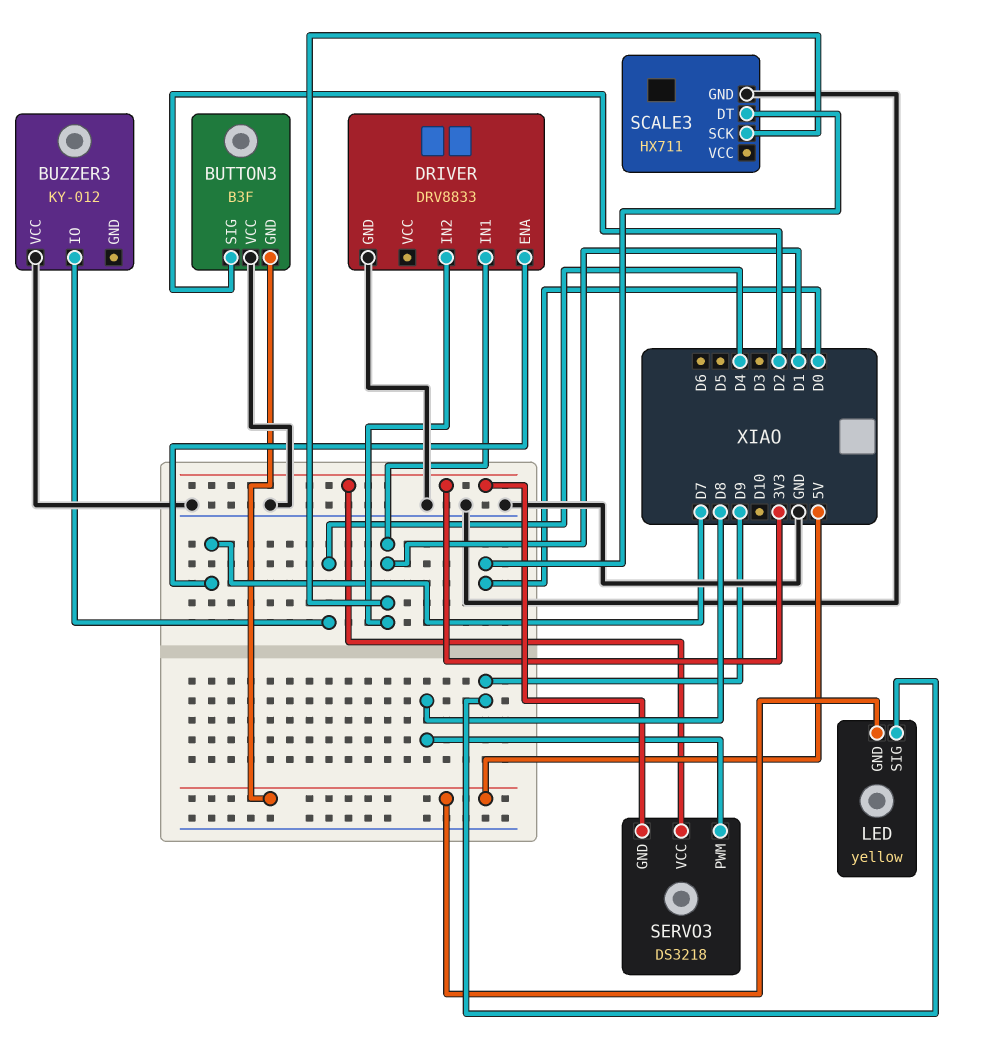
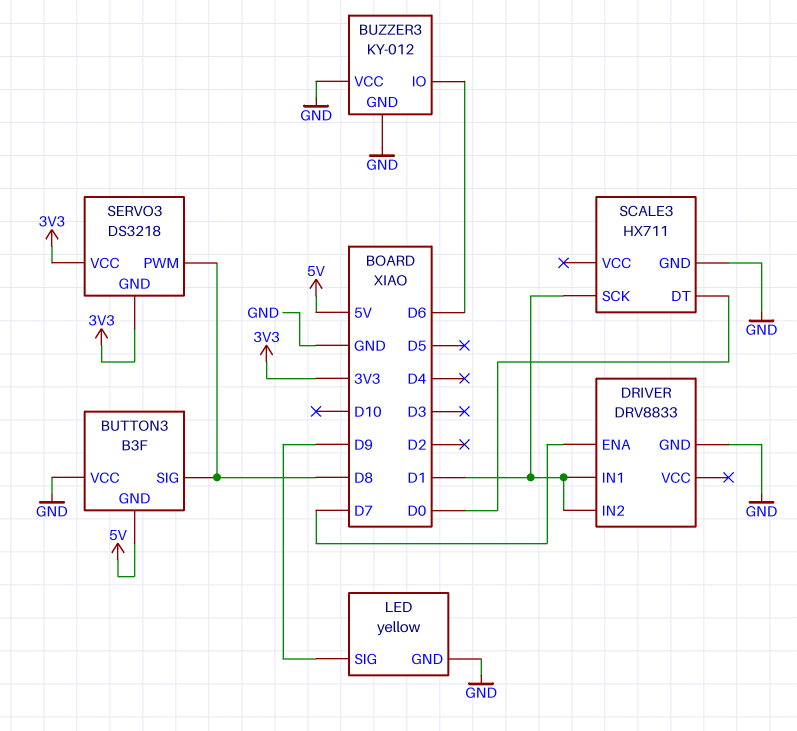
BUTTON3 pin SIG: D2 -> D8
BUZZER3 pin GND: none -> GND
BUZZER3 pin IO: D4 -> D6
LED pin GND: 5V -> GND

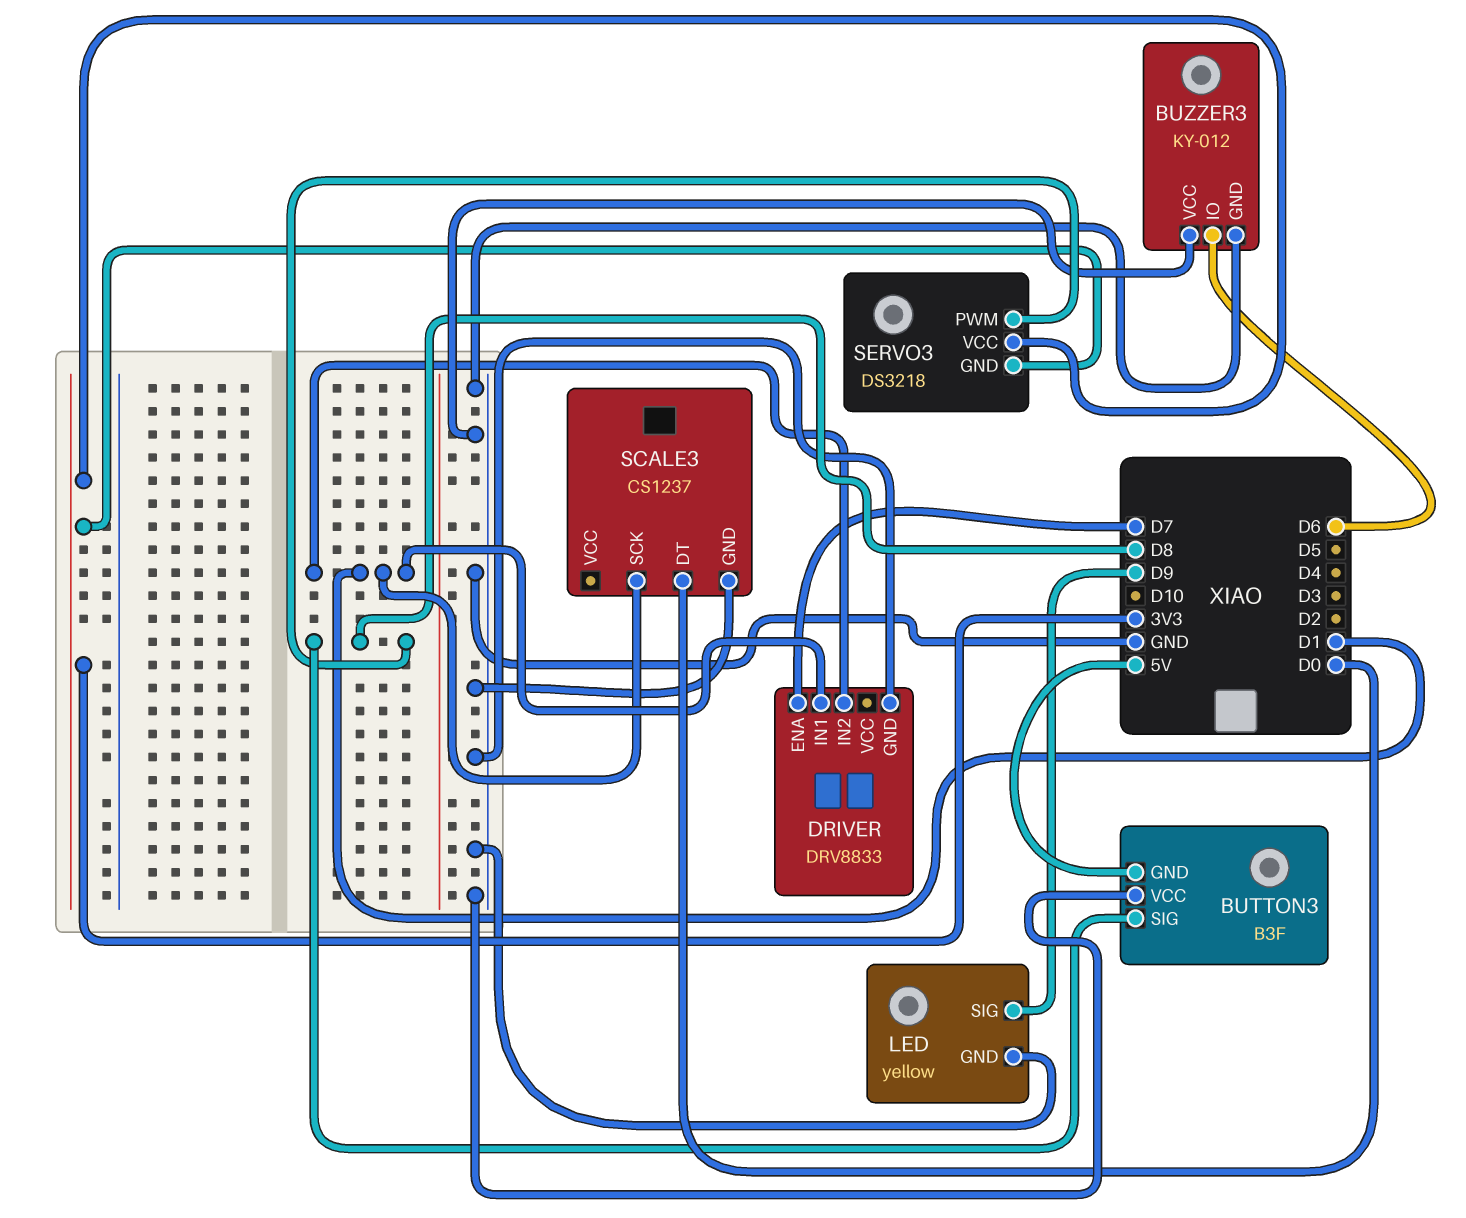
SCALE3: HX711 -> CS1237

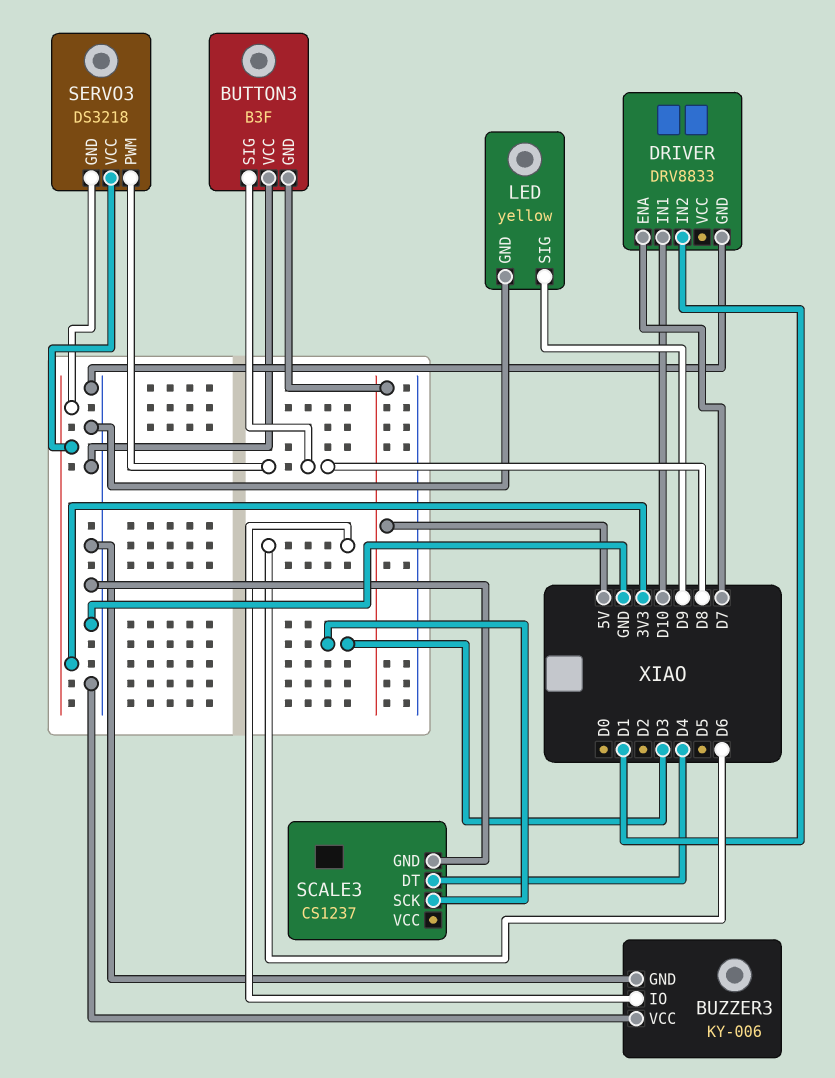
BUZZER3: KY-012 -> KY-006
DRIVER pin IN1: D1 -> D10
SCALE3 pin DT: D0 -> D4
SCALE3 pin SCK: D1 -> D3

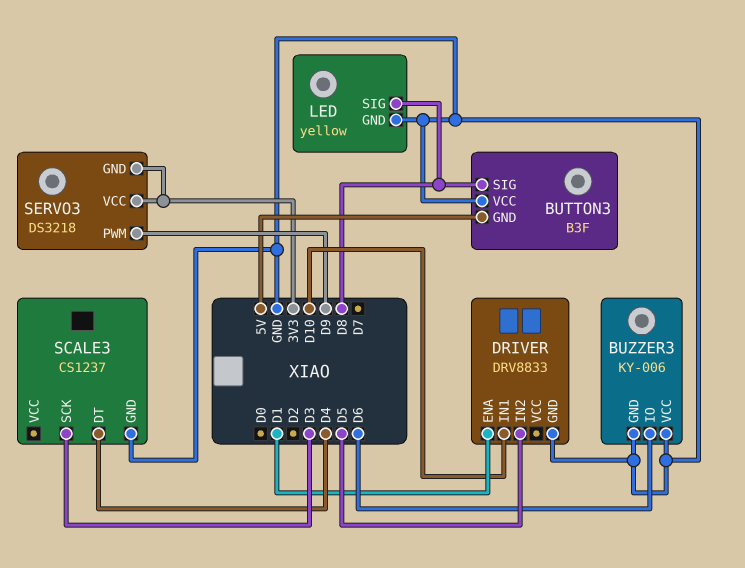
DRIVER pin ENA: D7 -> D1
DRIVER pin IN2: D1 -> D5
LED pin SIG: D9 -> D8
SERVO3 pin PWM: D8 -> D9

